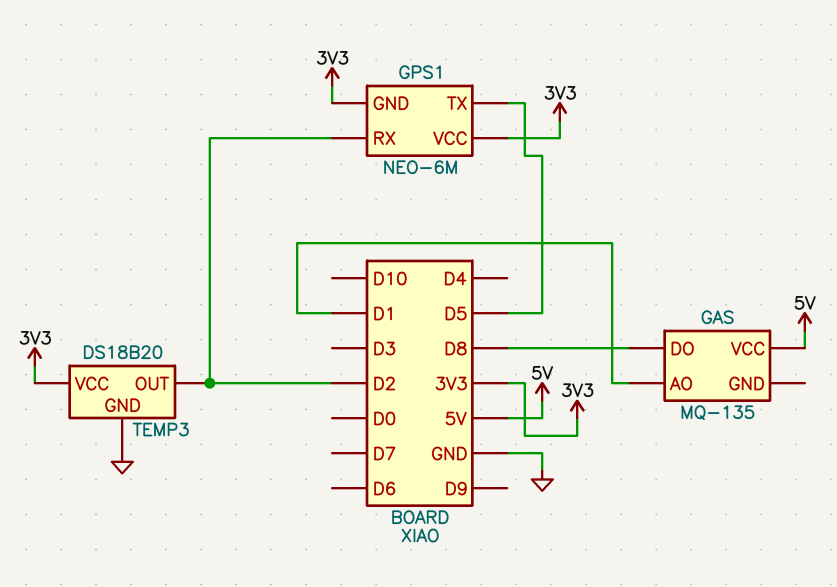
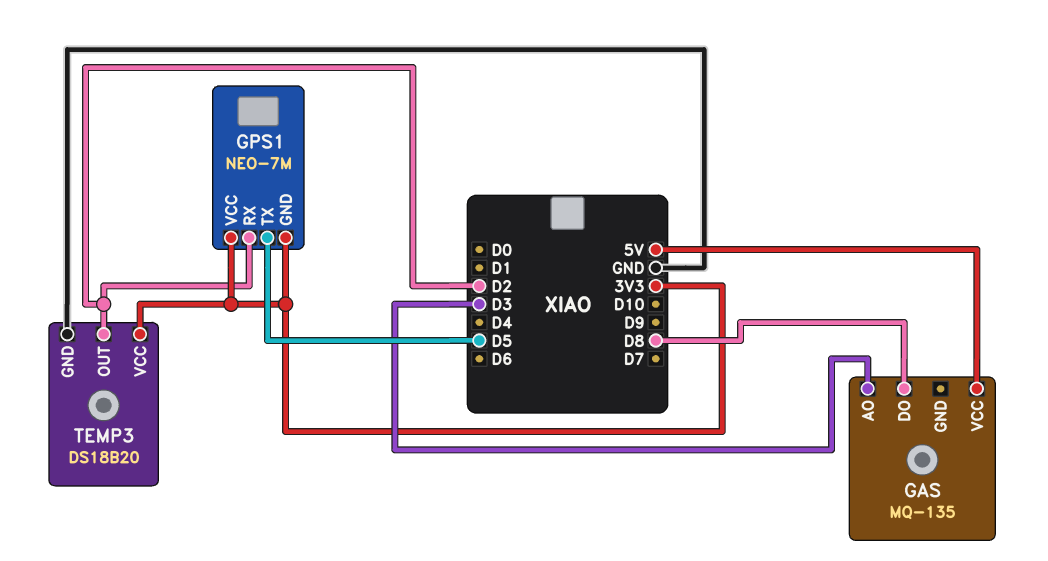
GAS pin AO: D1 -> D3
GPS1: NEO-6M -> NEO-7M

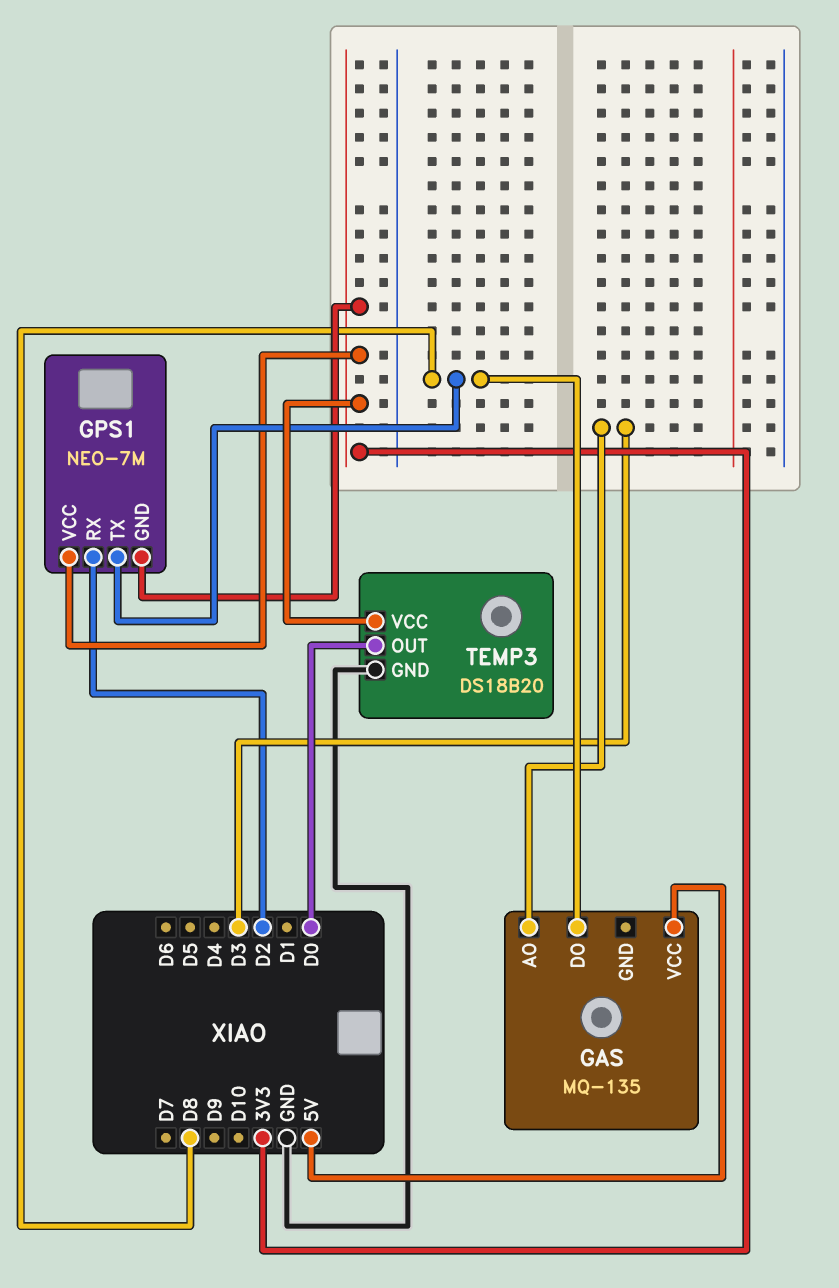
GPS1 pin TX: D5 -> D8
TEMP3 pin OUT: D2 -> D0

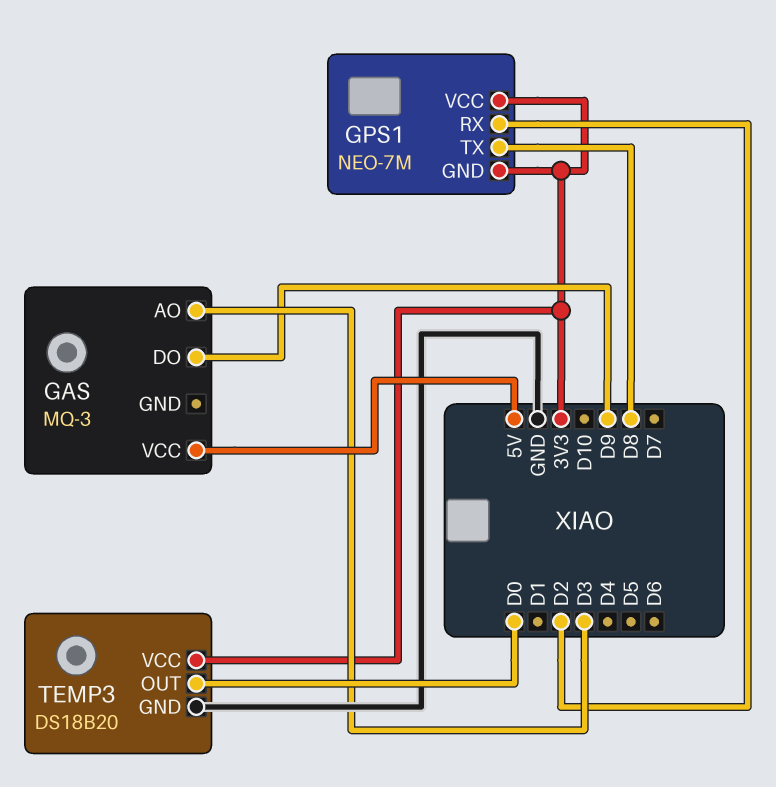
GAS: MQ-135 -> MQ-3
GAS pin DO: D8 -> D9

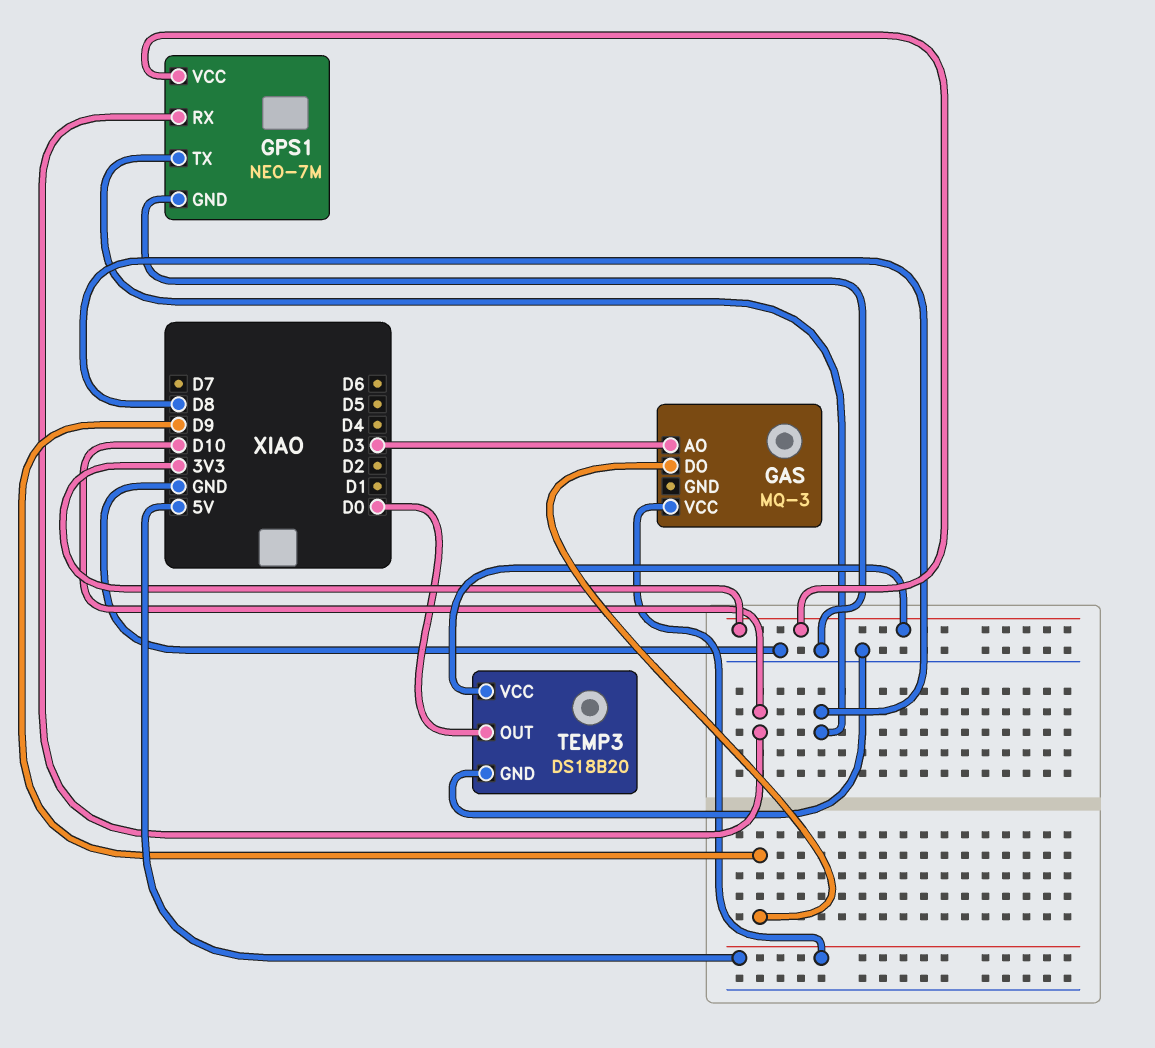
GPS1 pin GND: 3V3 -> GND
GPS1 pin RX: D2 -> D10

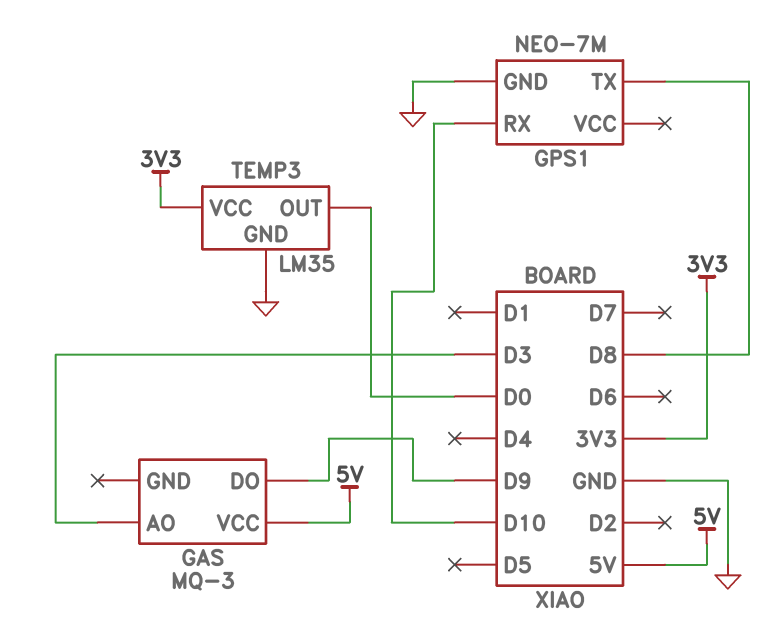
GPS1 pin VCC: 3V3 -> none
TEMP3: DS18B20 -> LM35

